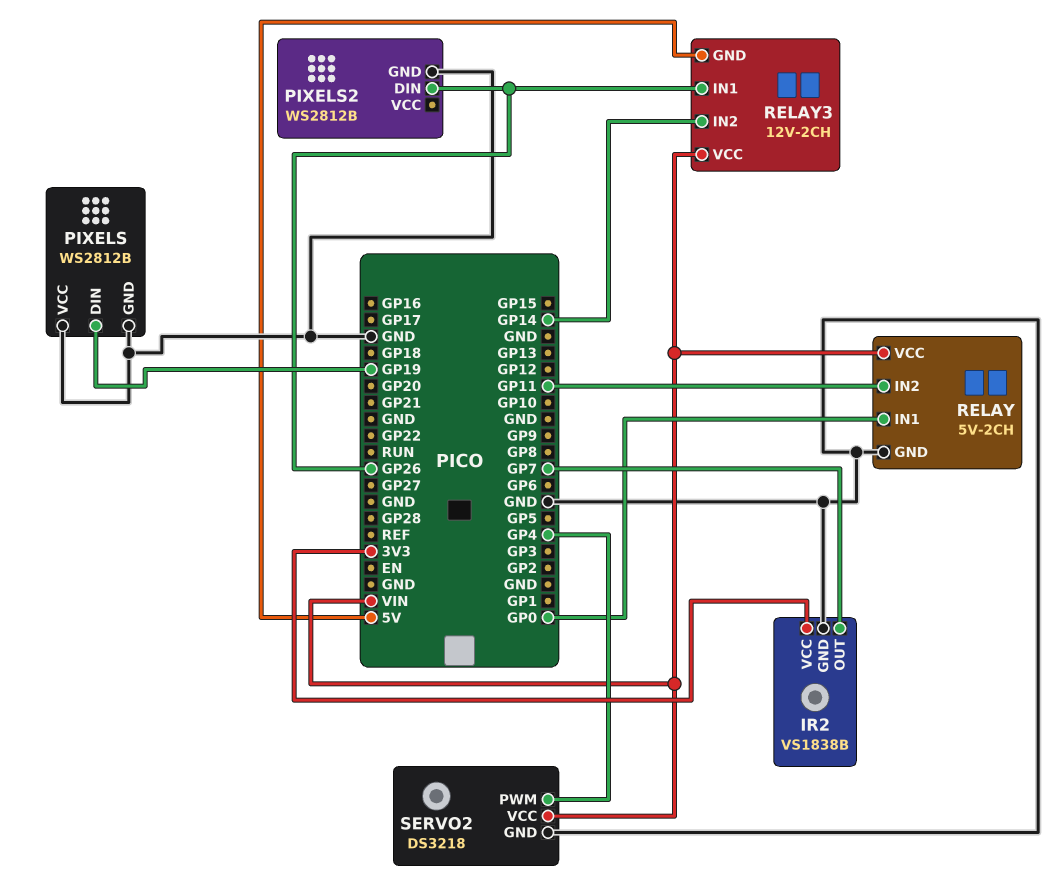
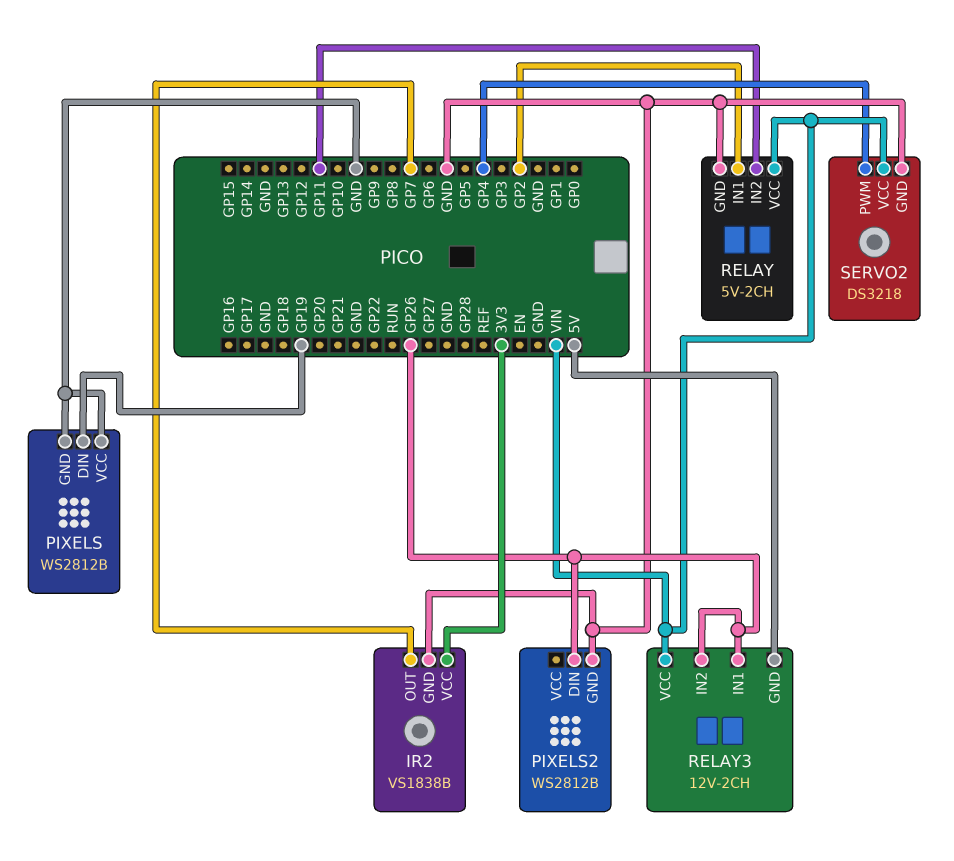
RELAY pin IN1: GP0 -> GP2
RELAY3 pin IN2: GP14 -> GP26

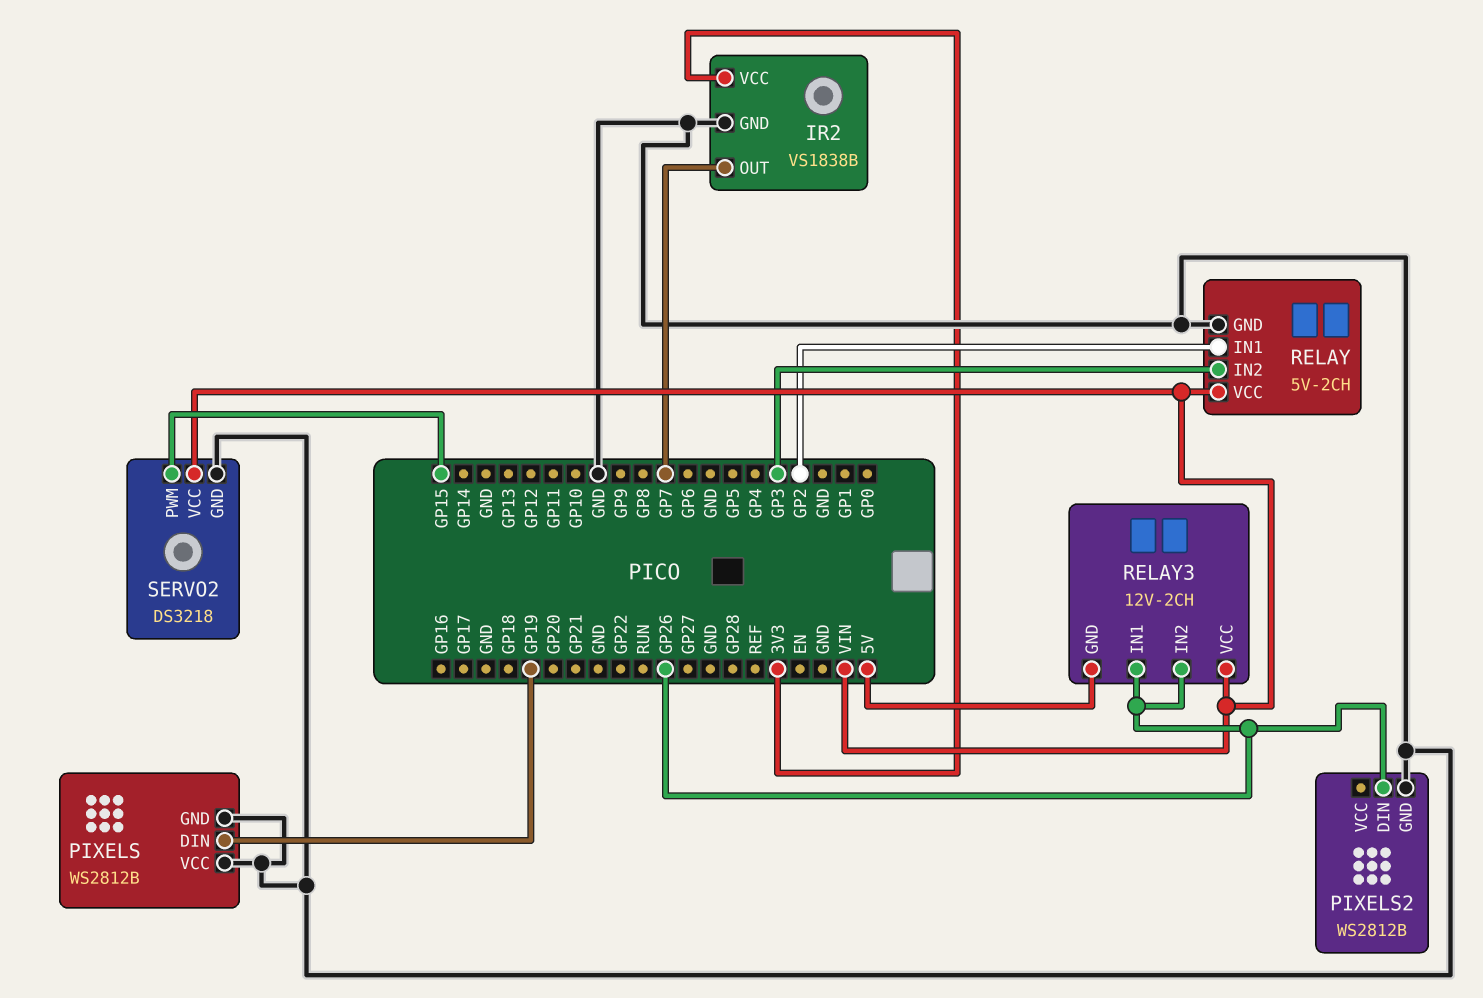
RELAY pin IN2: GP11 -> GP3
SERVO2 pin PWM: GP4 -> GP15

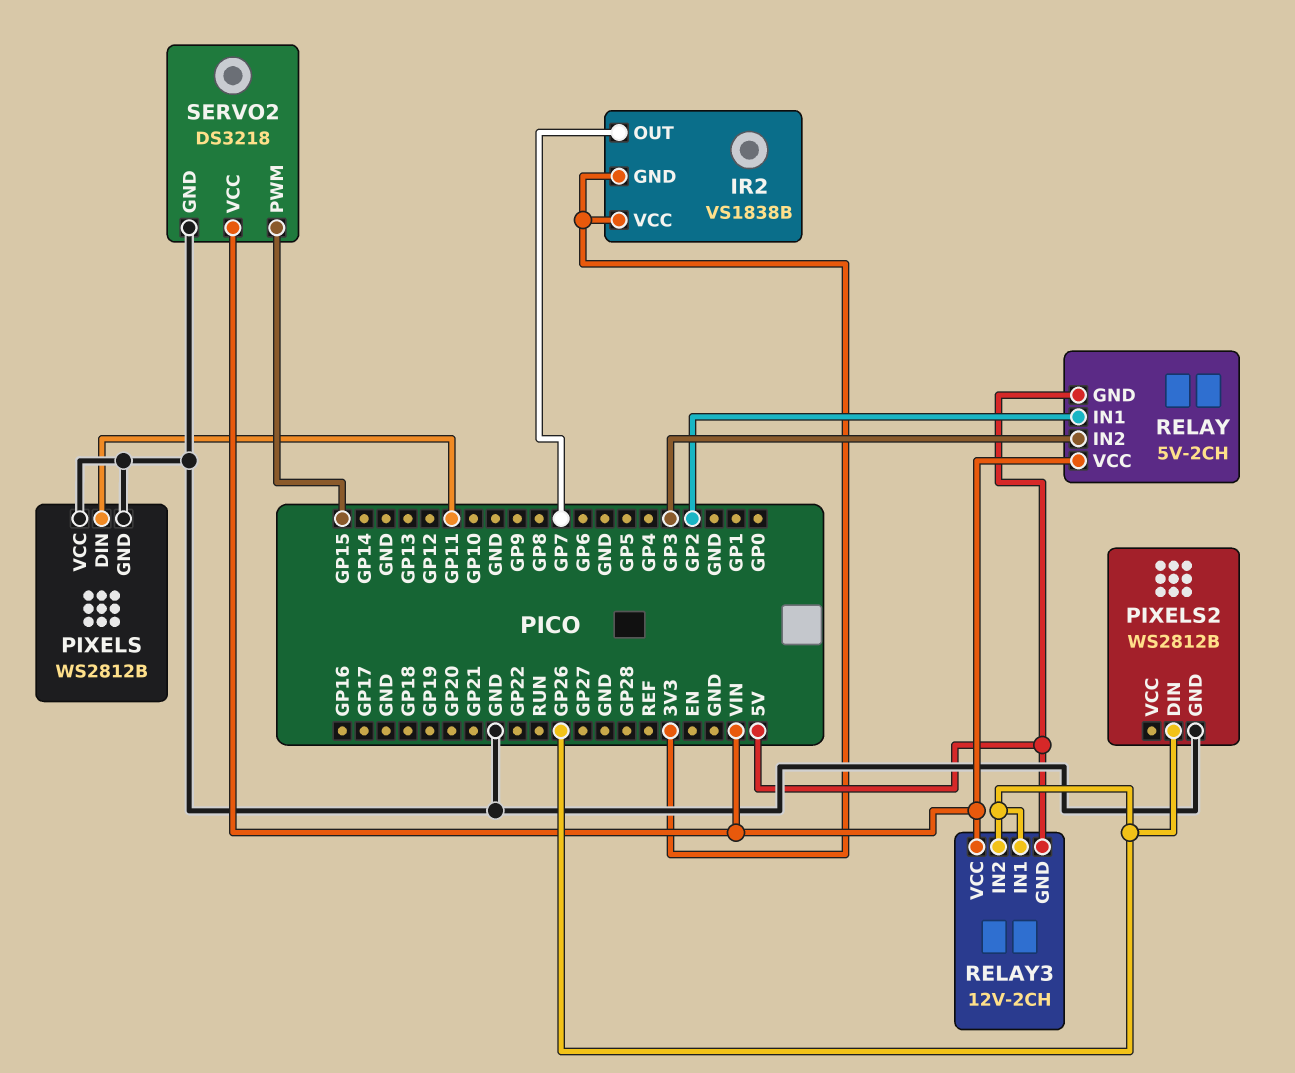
IR2 pin GND: GND -> 3V3
PIXELS pin DIN: GP19 -> GP11
RELAY pin GND: GND -> 5V

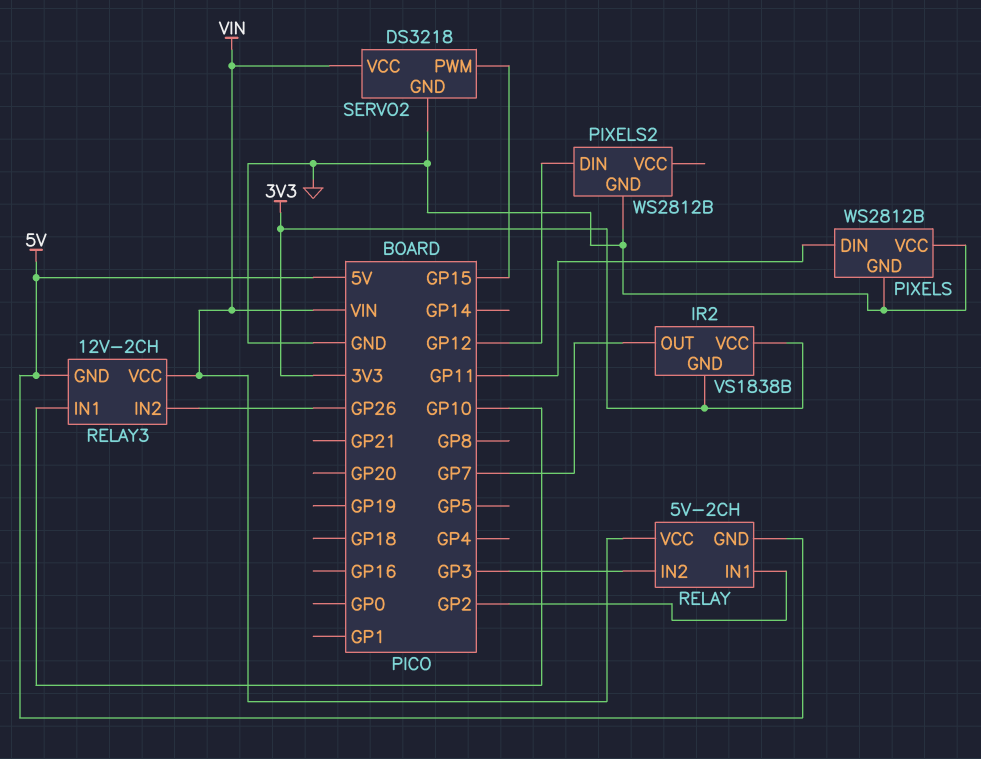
PIXELS2 pin DIN: GP26 -> GP12
RELAY3 pin IN1: GP26 -> GP10

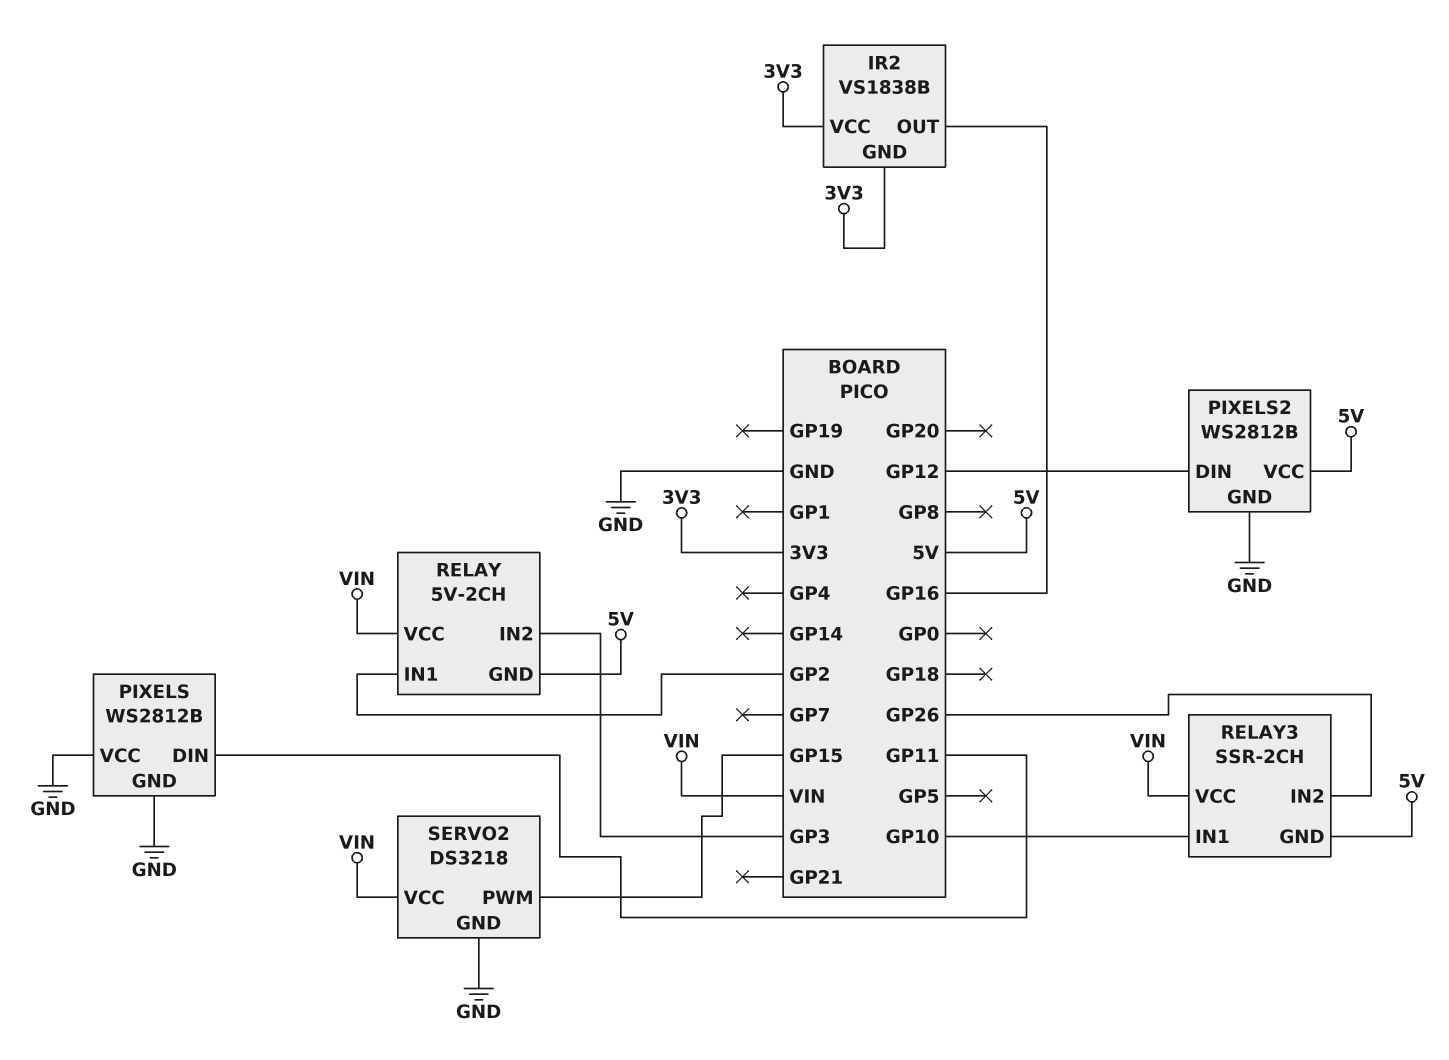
IR2 pin OUT: GP7 -> GP16
PIXELS2 pin VCC: none -> 5V
RELAY3: 12V-2CH -> SSR-2CH

